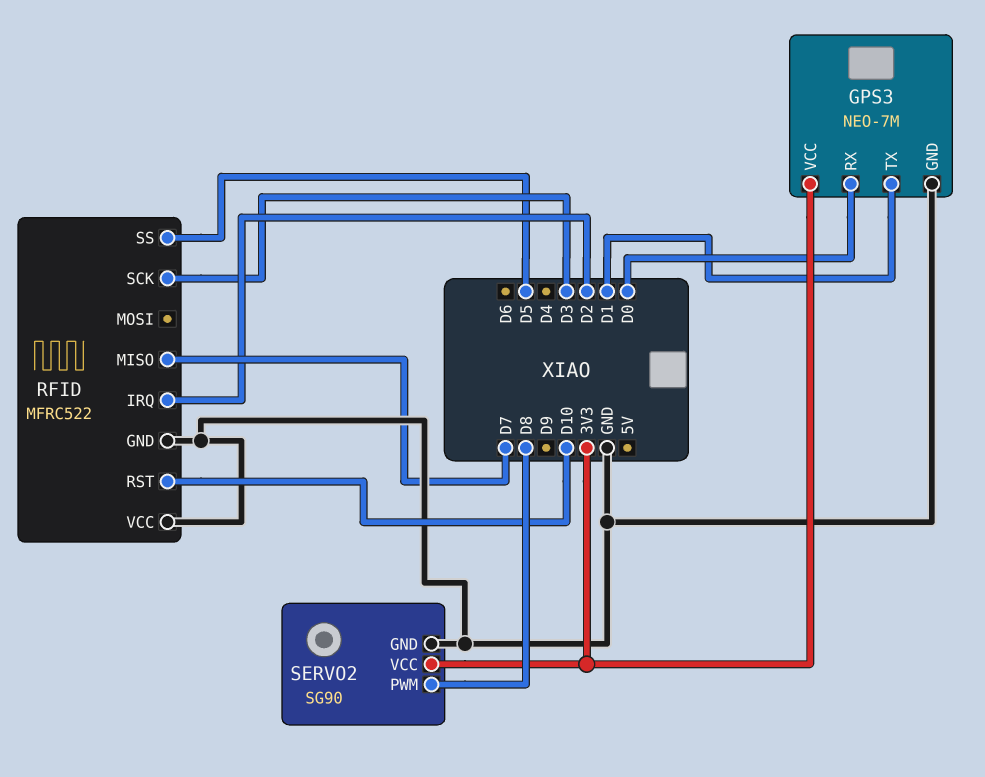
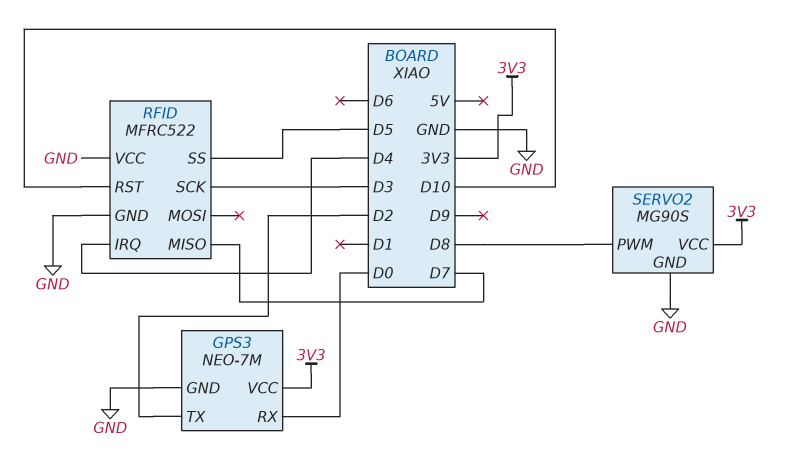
GPS3 pin TX: D1 -> D2
RFID pin IRQ: D2 -> D4
SERVO2: SG90 -> MG90S

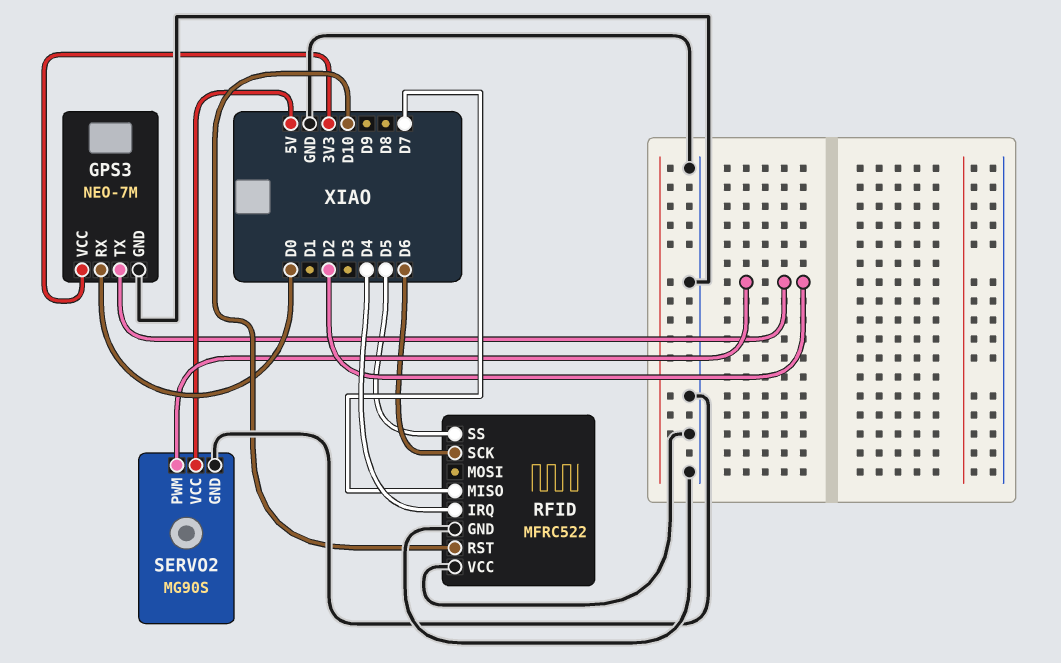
RFID pin SCK: D3 -> D6
SERVO2 pin PWM: D8 -> D2
SERVO2 pin VCC: 3V3 -> 5V

